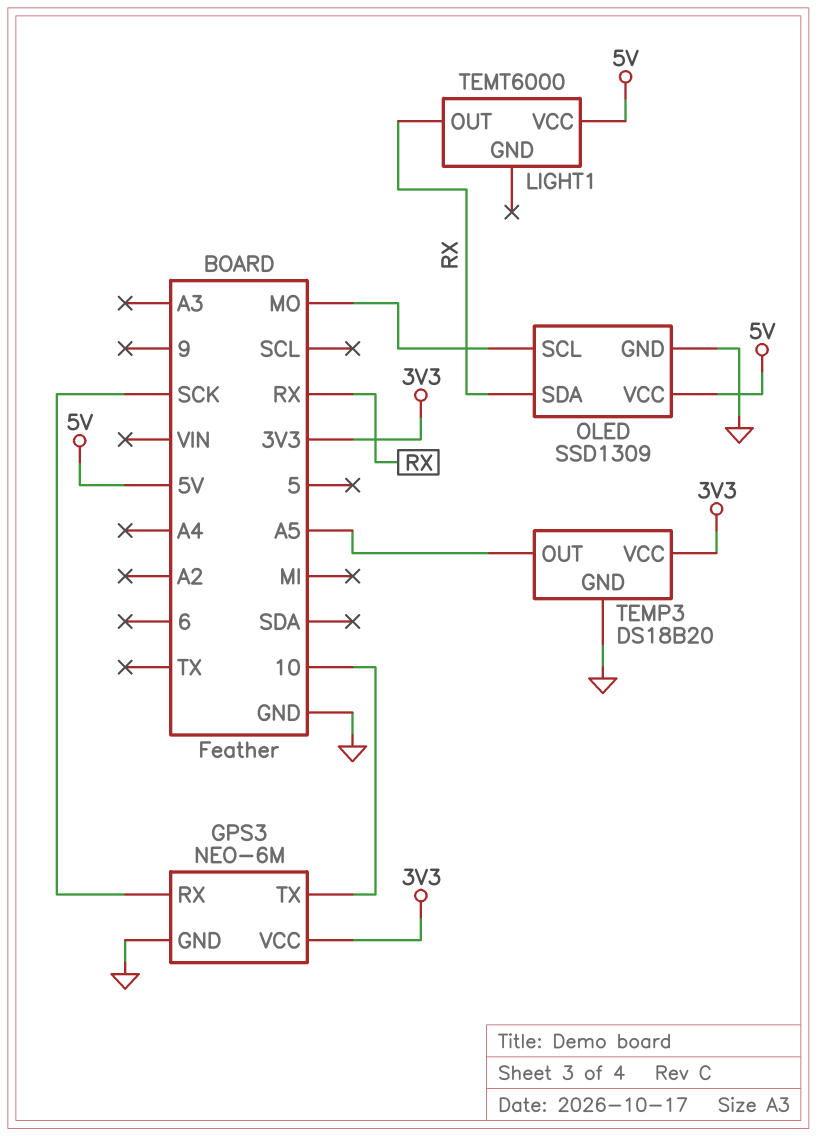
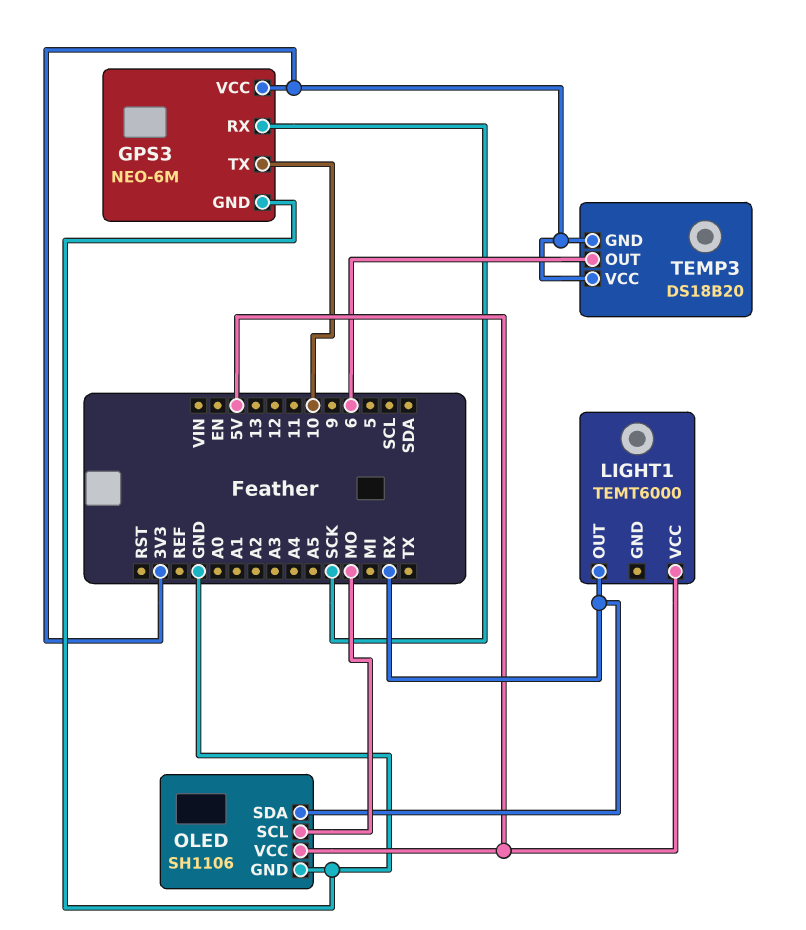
OLED: SSD1309 -> SH1106
TEMP3 pin GND: GND -> 3V3
TEMP3 pin OUT: A5 -> 6

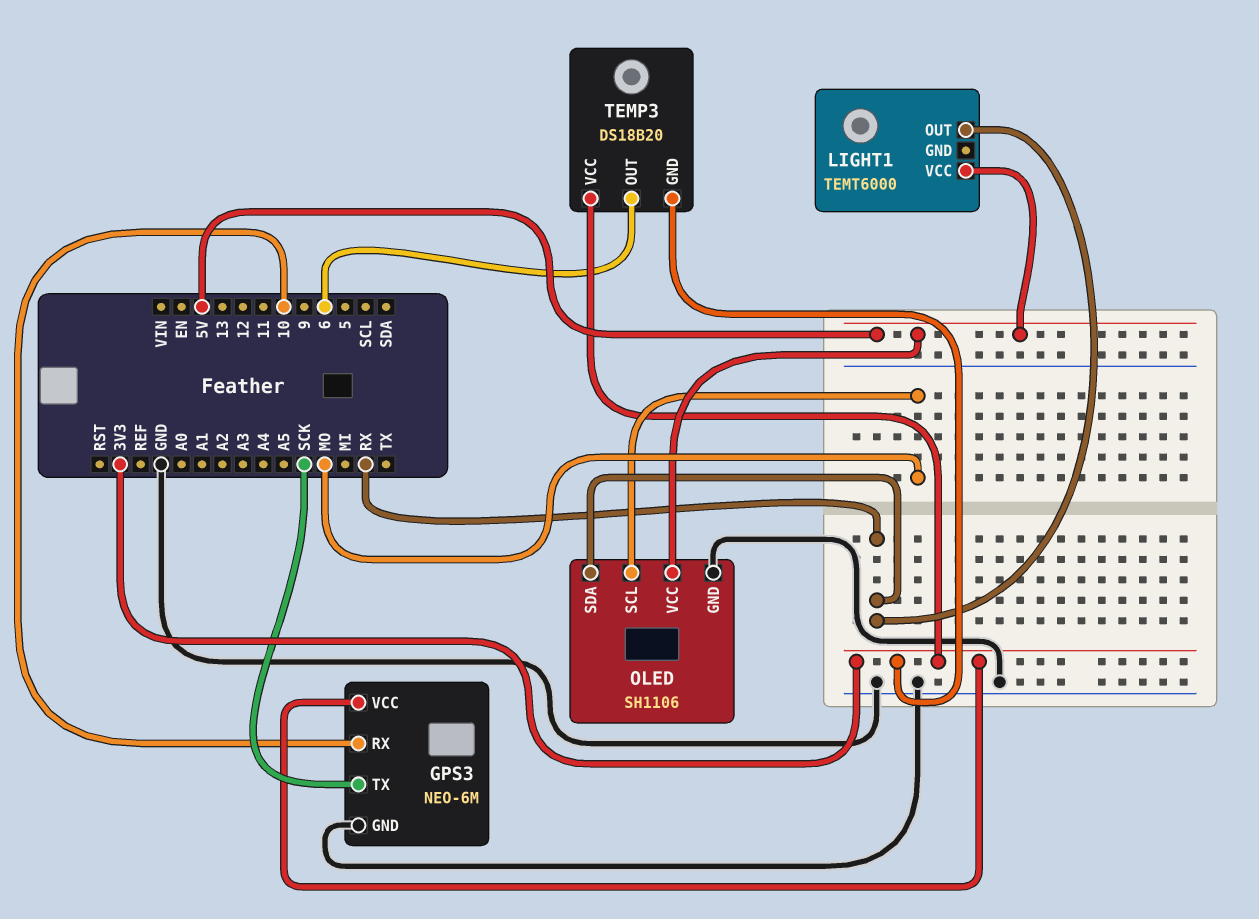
GPS3 pin RX: SCK -> 10
GPS3 pin TX: 10 -> SCK

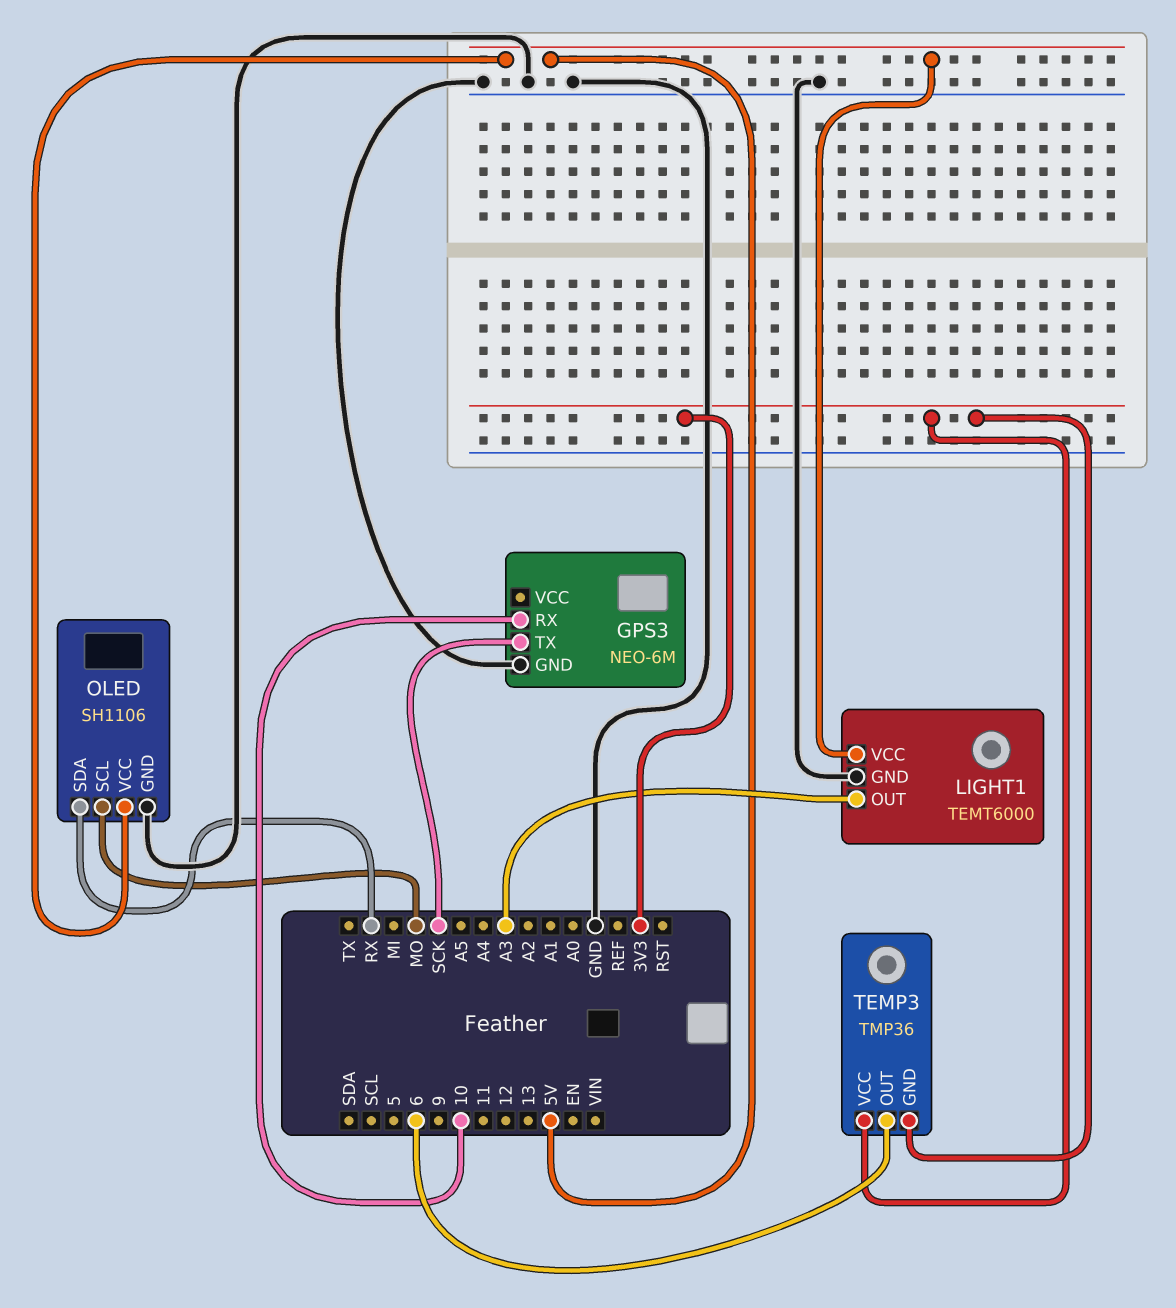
GPS3 pin VCC: 3V3 -> none
LIGHT1 pin GND: none -> GND
LIGHT1 pin OUT: RX -> A3
TEMP3: DS18B20 -> TMP36

